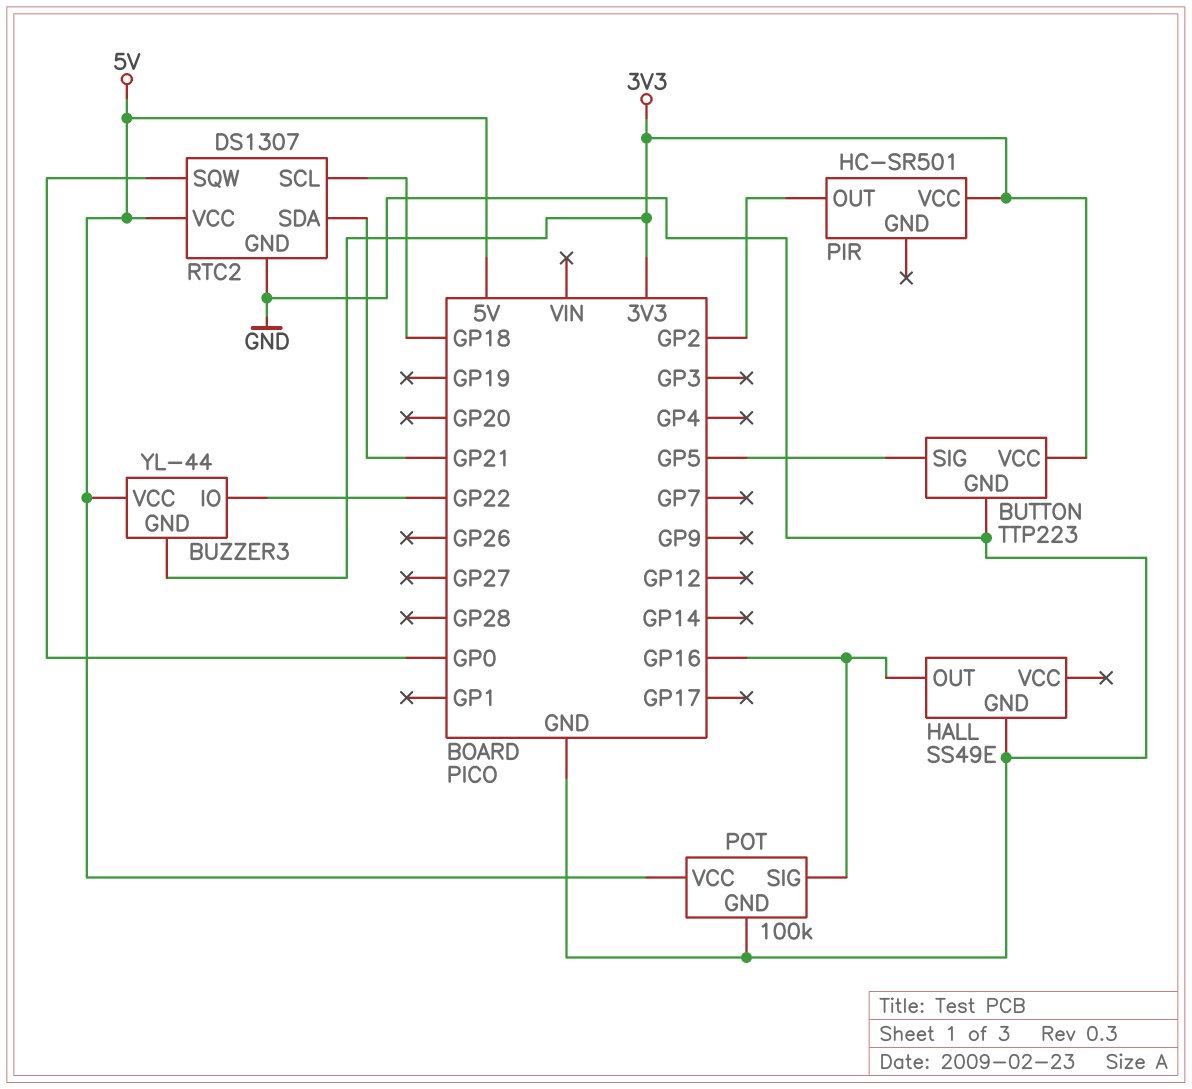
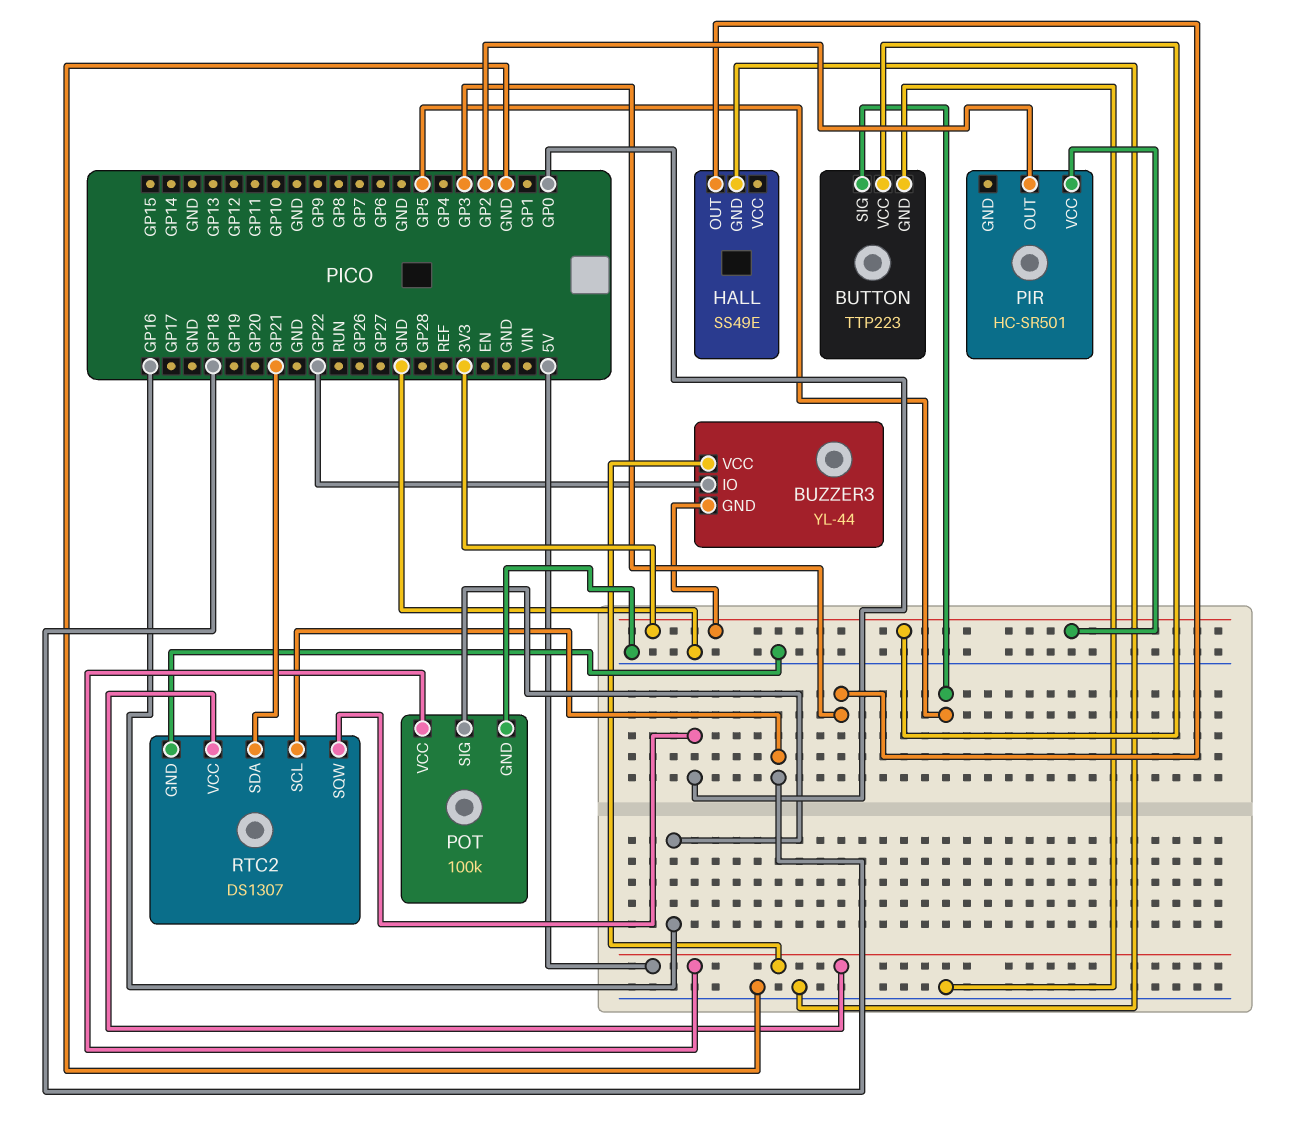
HALL pin OUT: GP16 -> GP3

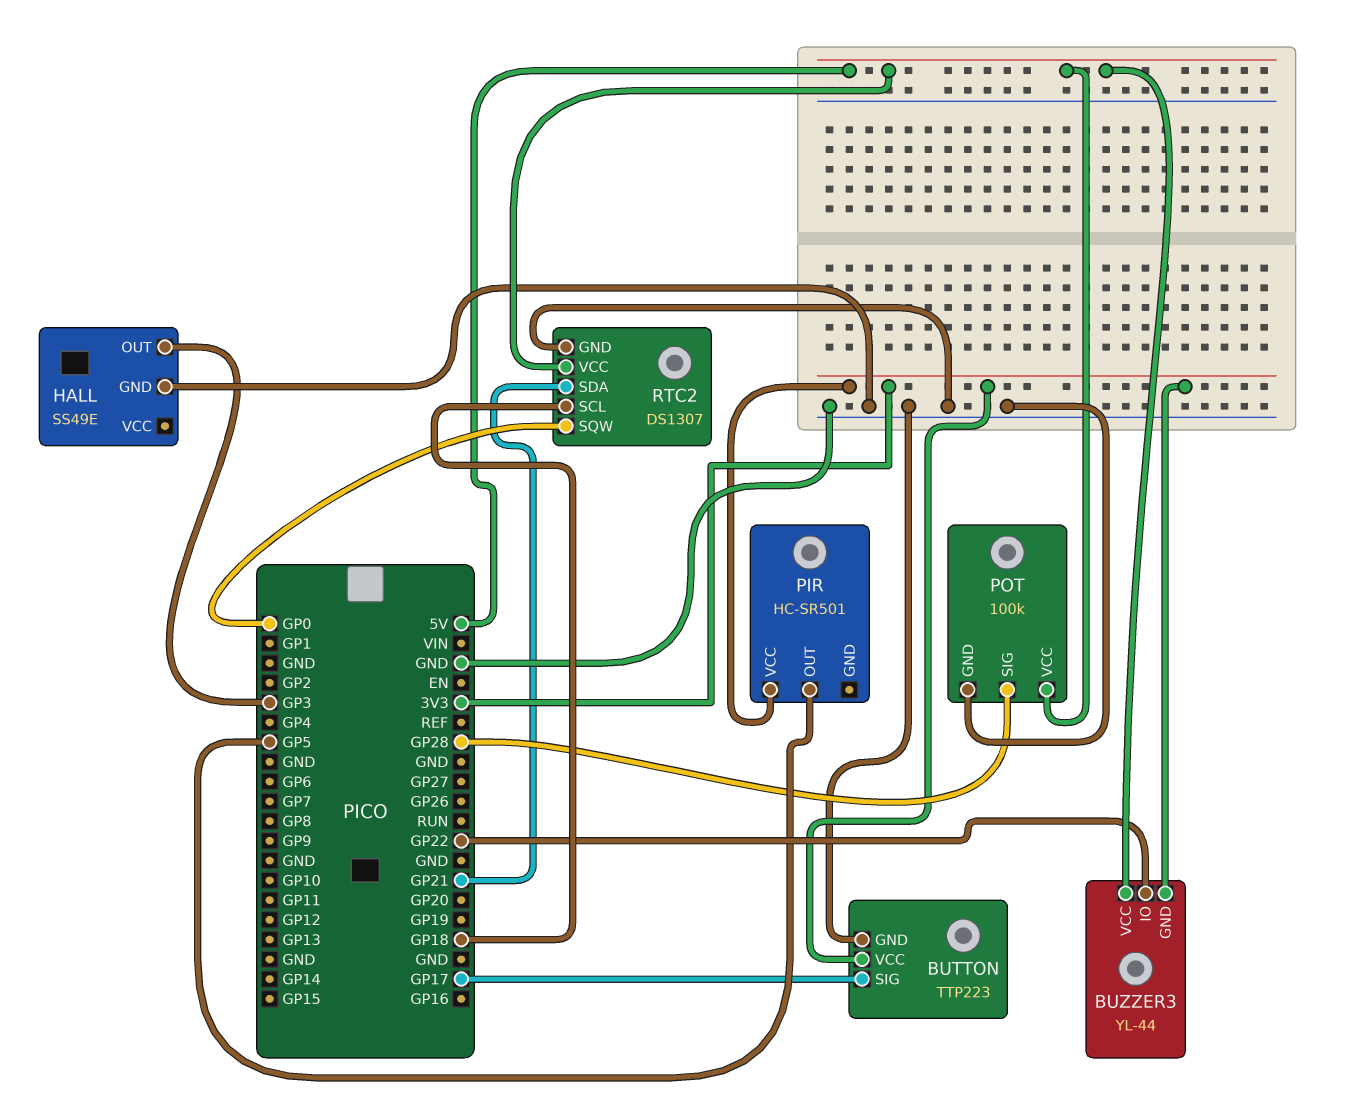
BUTTON pin SIG: GP5 -> GP17
PIR pin OUT: GP2 -> GP5
POT pin SIG: GP16 -> GP28

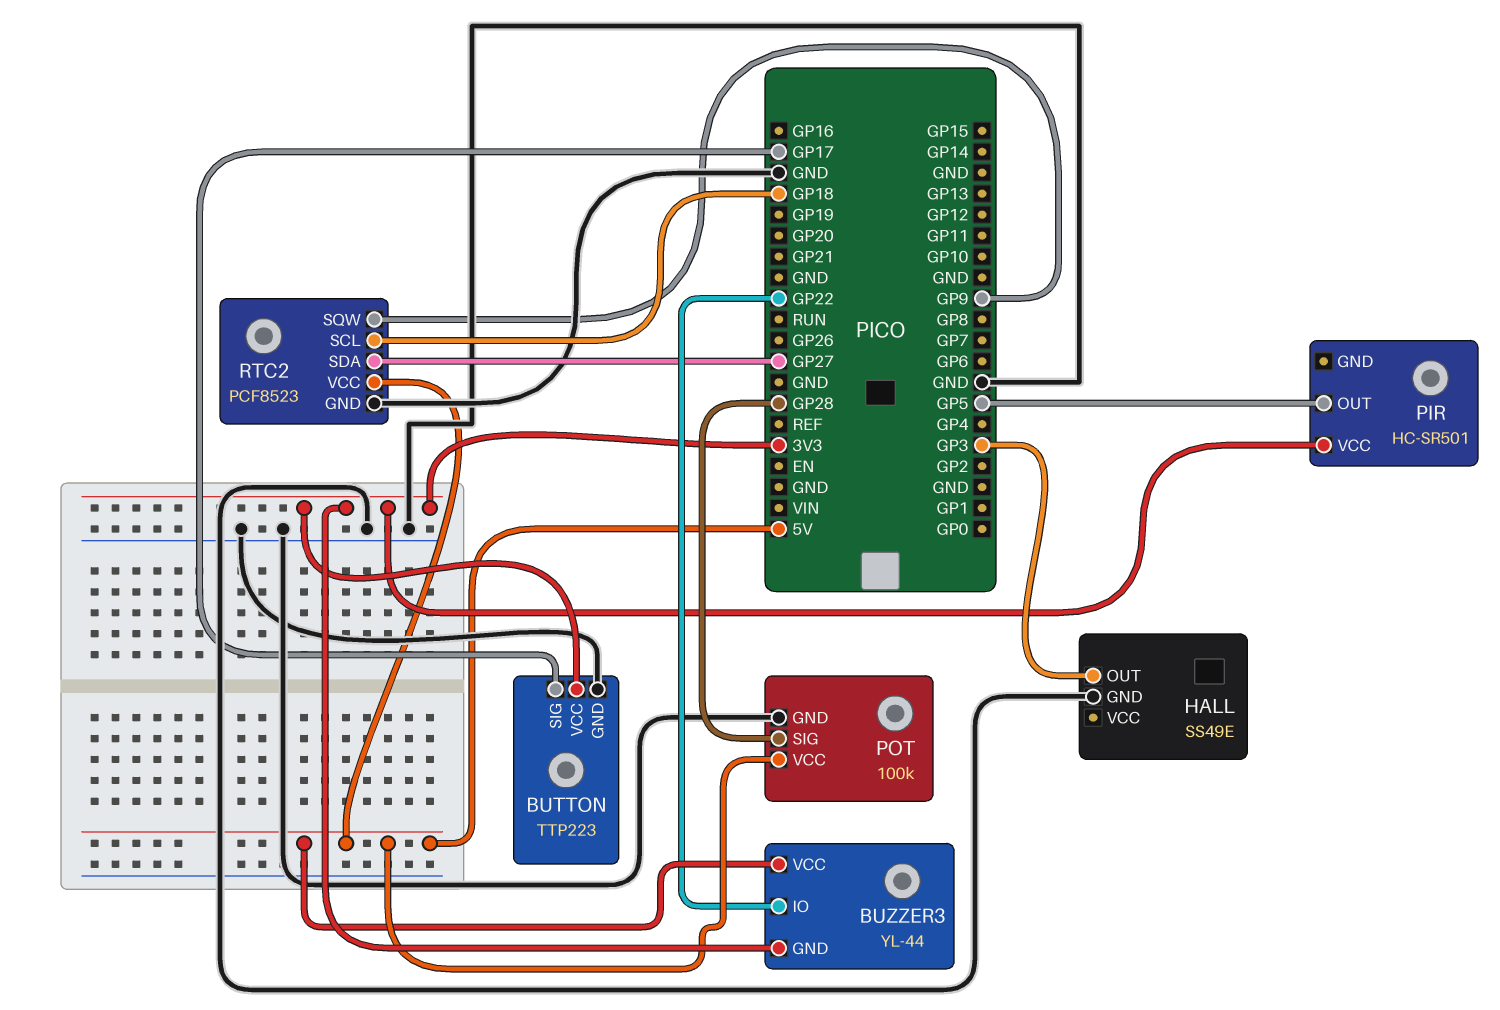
RTC2: DS1307 -> PCF8523
RTC2 pin SDA: GP21 -> GP27
RTC2 pin SQW: GP0 -> GP9

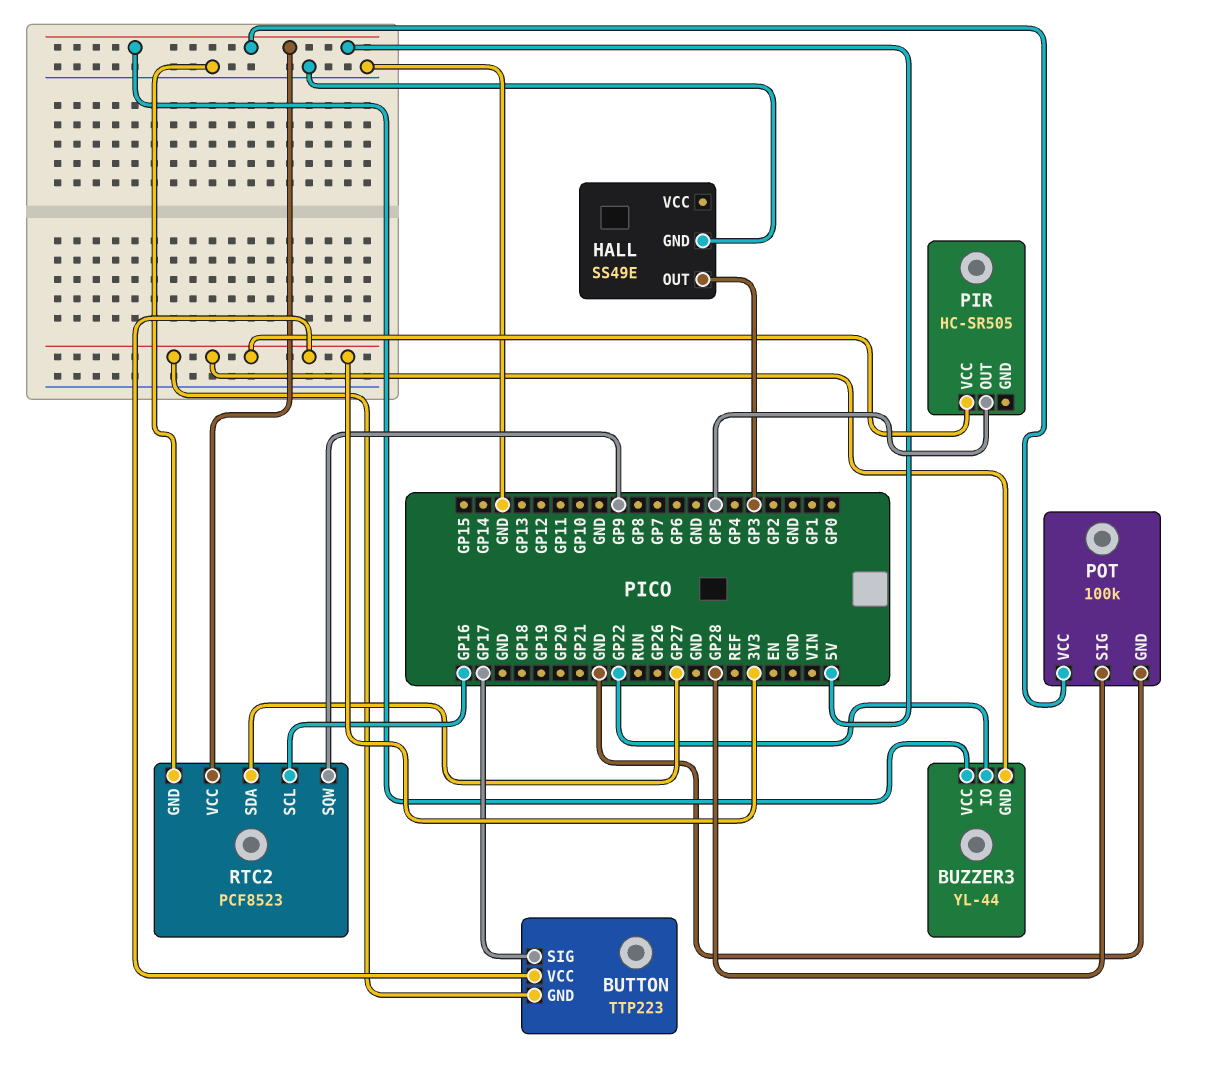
BUTTON pin GND: GND -> 3V3
PIR: HC-SR501 -> HC-SR505
RTC2 pin SCL: GP18 -> GP16

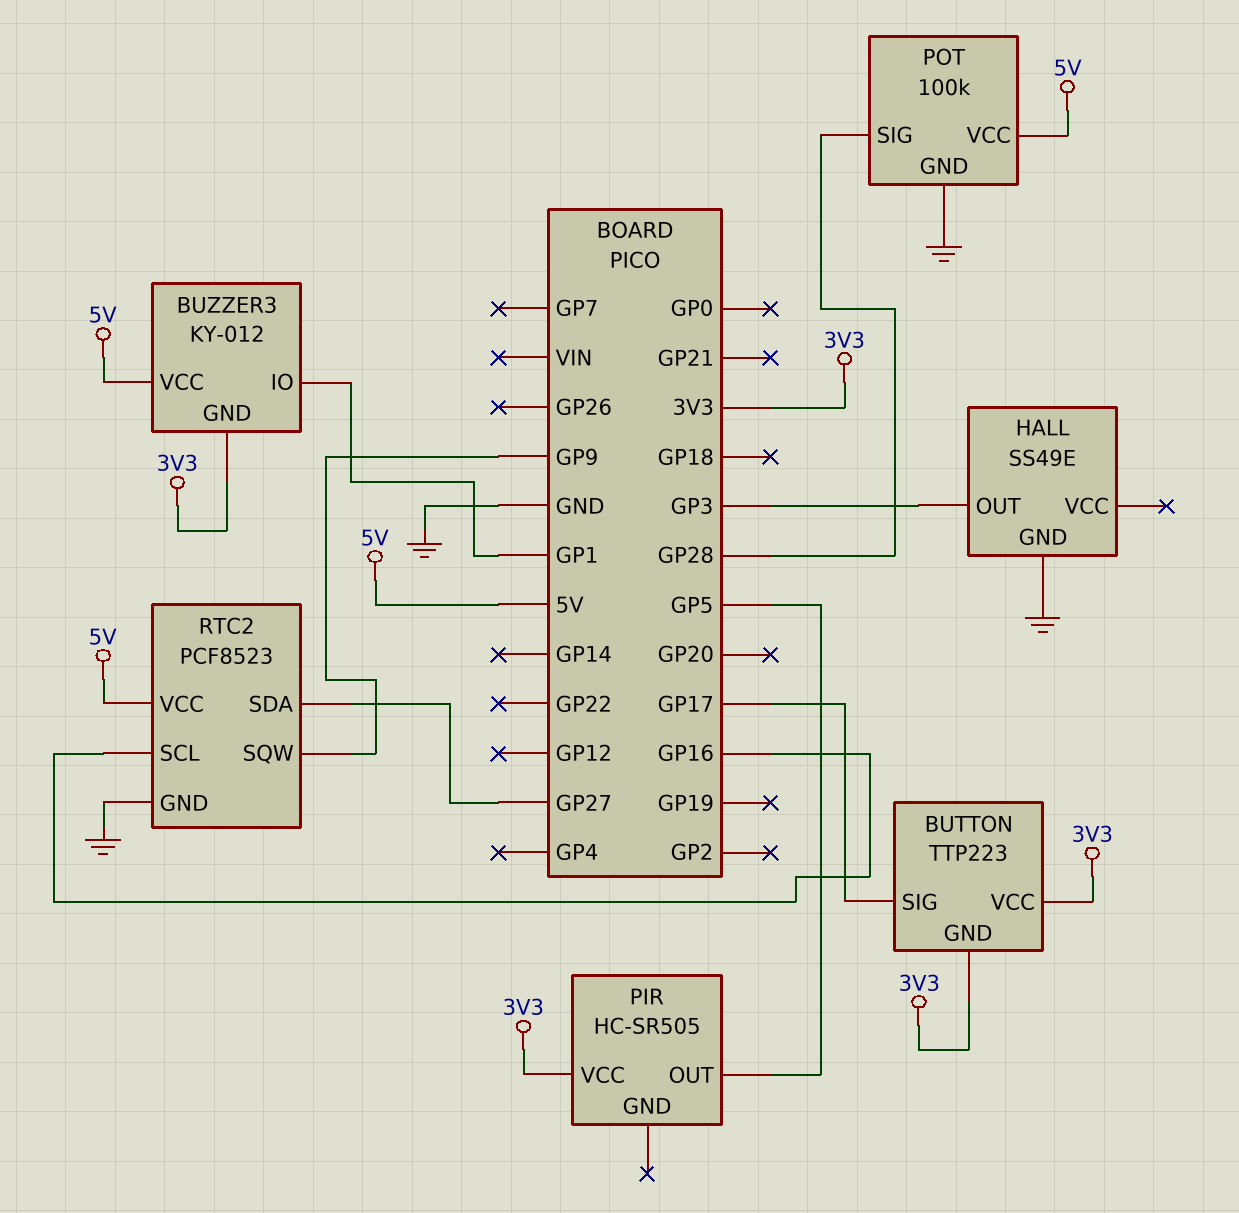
BUZZER3: YL-44 -> KY-012
BUZZER3 pin IO: GP22 -> GP1

